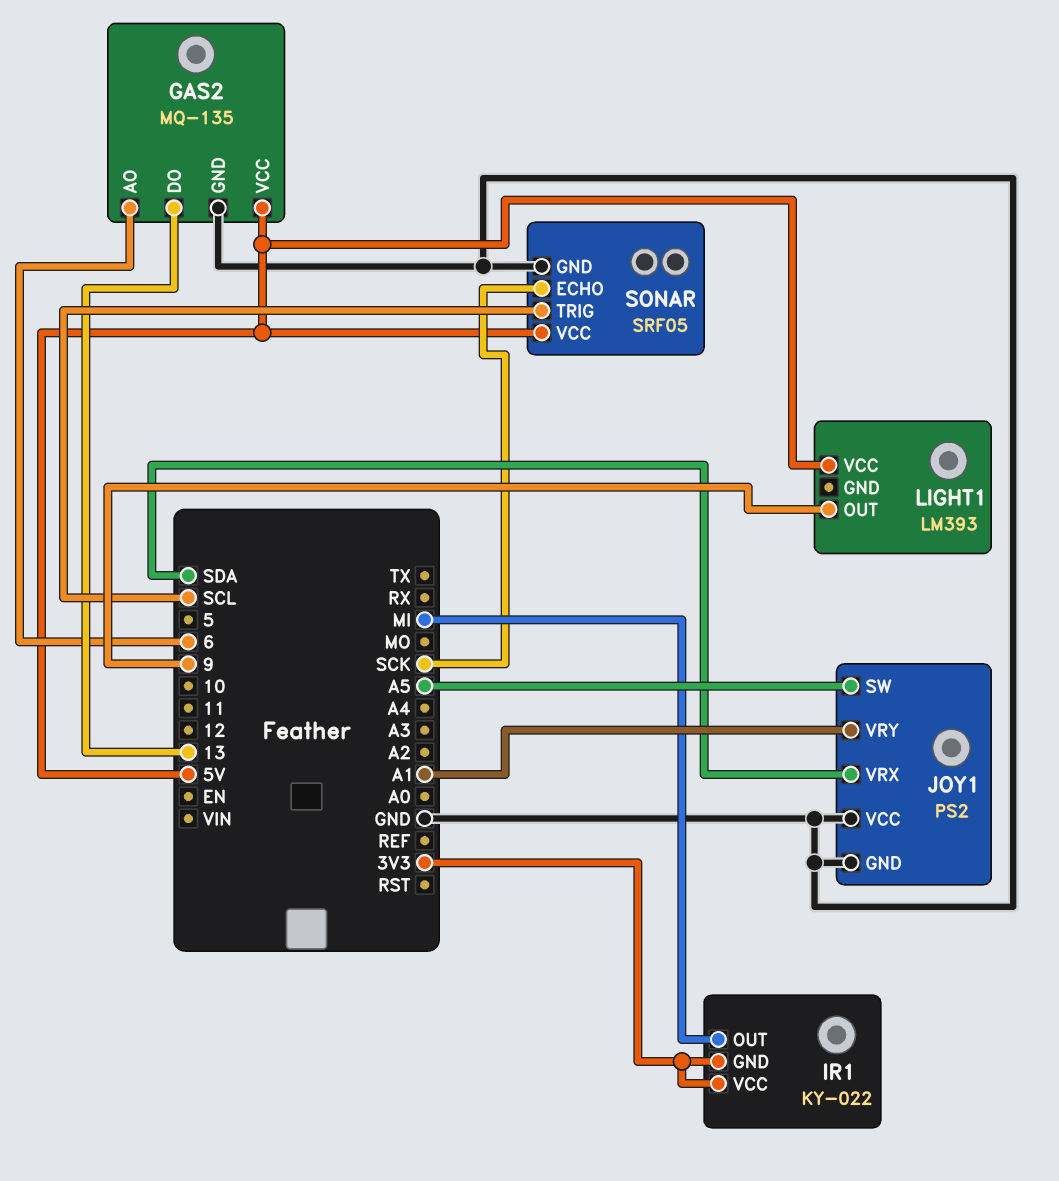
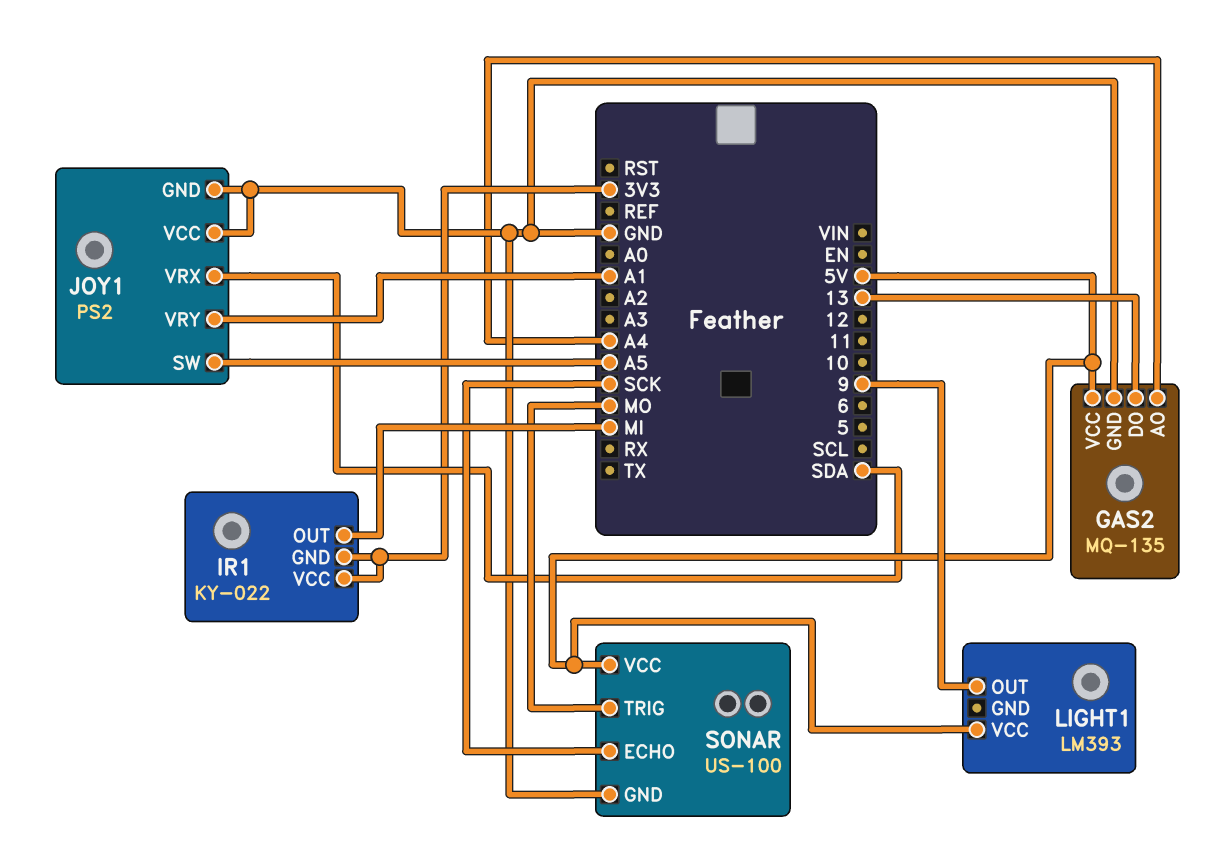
GAS2 pin AO: 6 -> A4
SONAR: SRF05 -> US-100
SONAR pin TRIG: SCL -> MO

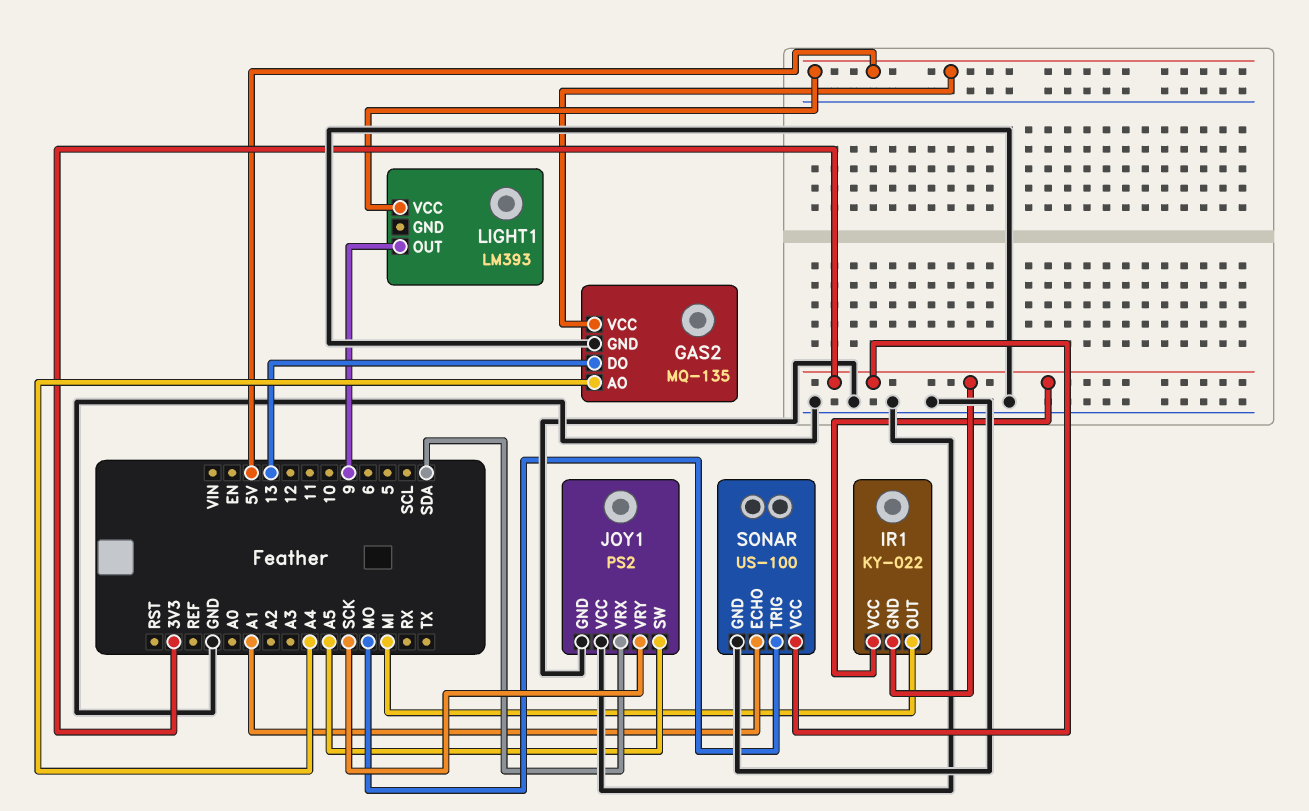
JOY1 pin VRY: A1 -> SCK
SONAR pin ECHO: SCK -> A1
SONAR pin VCC: 5V -> 3V3

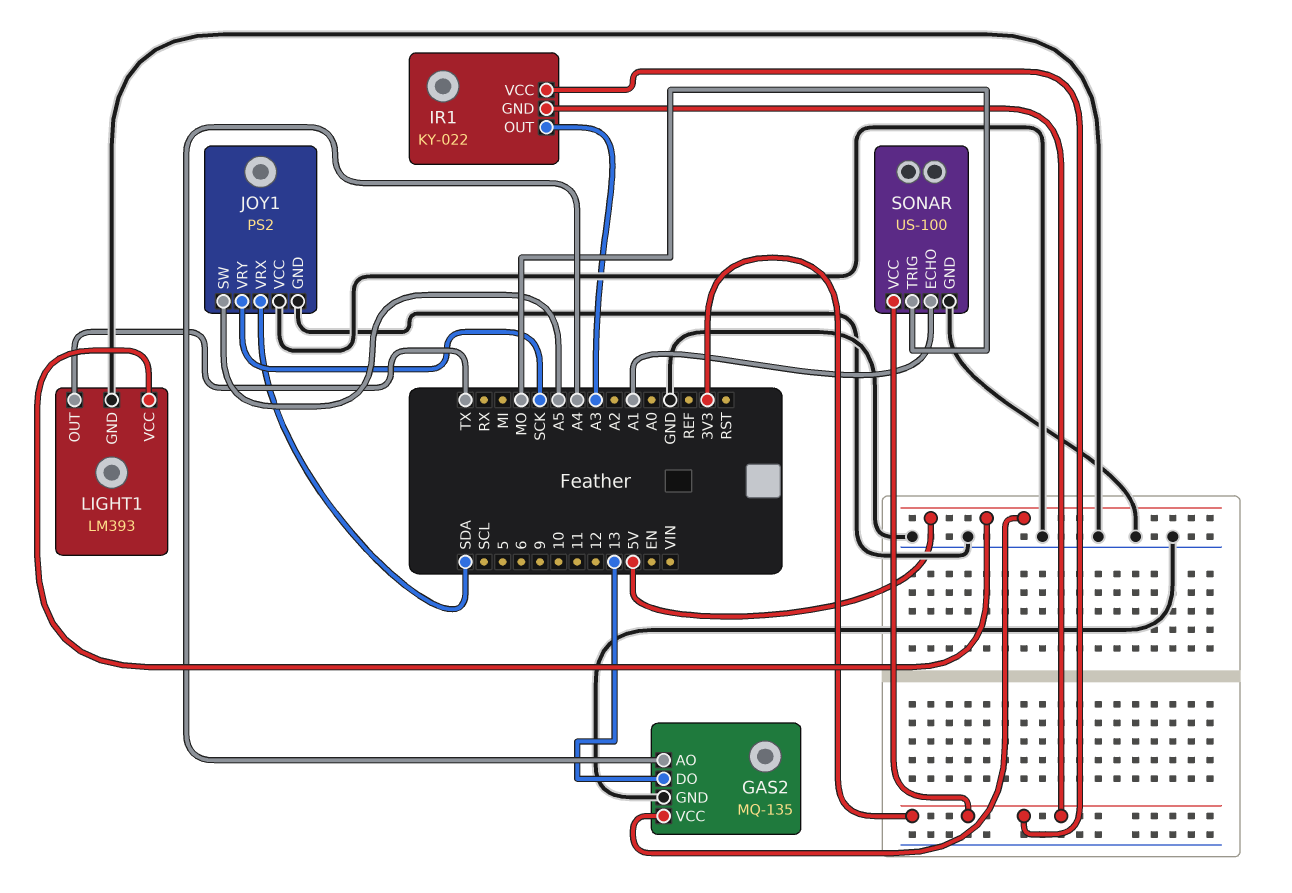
IR1 pin OUT: MI -> A3
LIGHT1 pin GND: none -> GND
LIGHT1 pin OUT: 9 -> TX

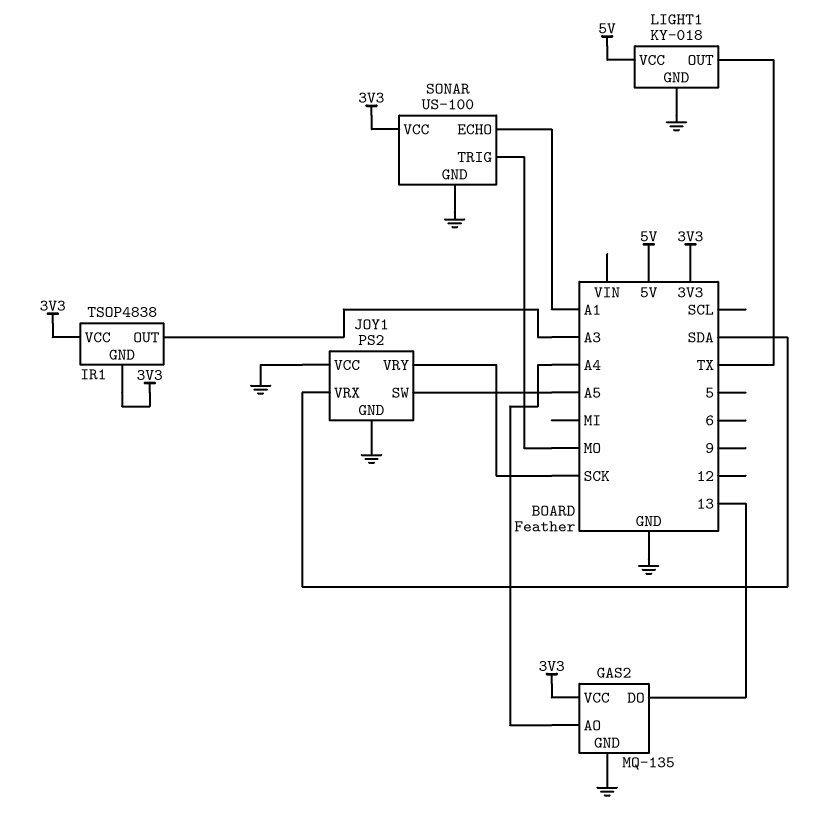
GAS2 pin VCC: 5V -> 3V3
IR1: KY-022 -> TSOP4838
LIGHT1: LM393 -> KY-018

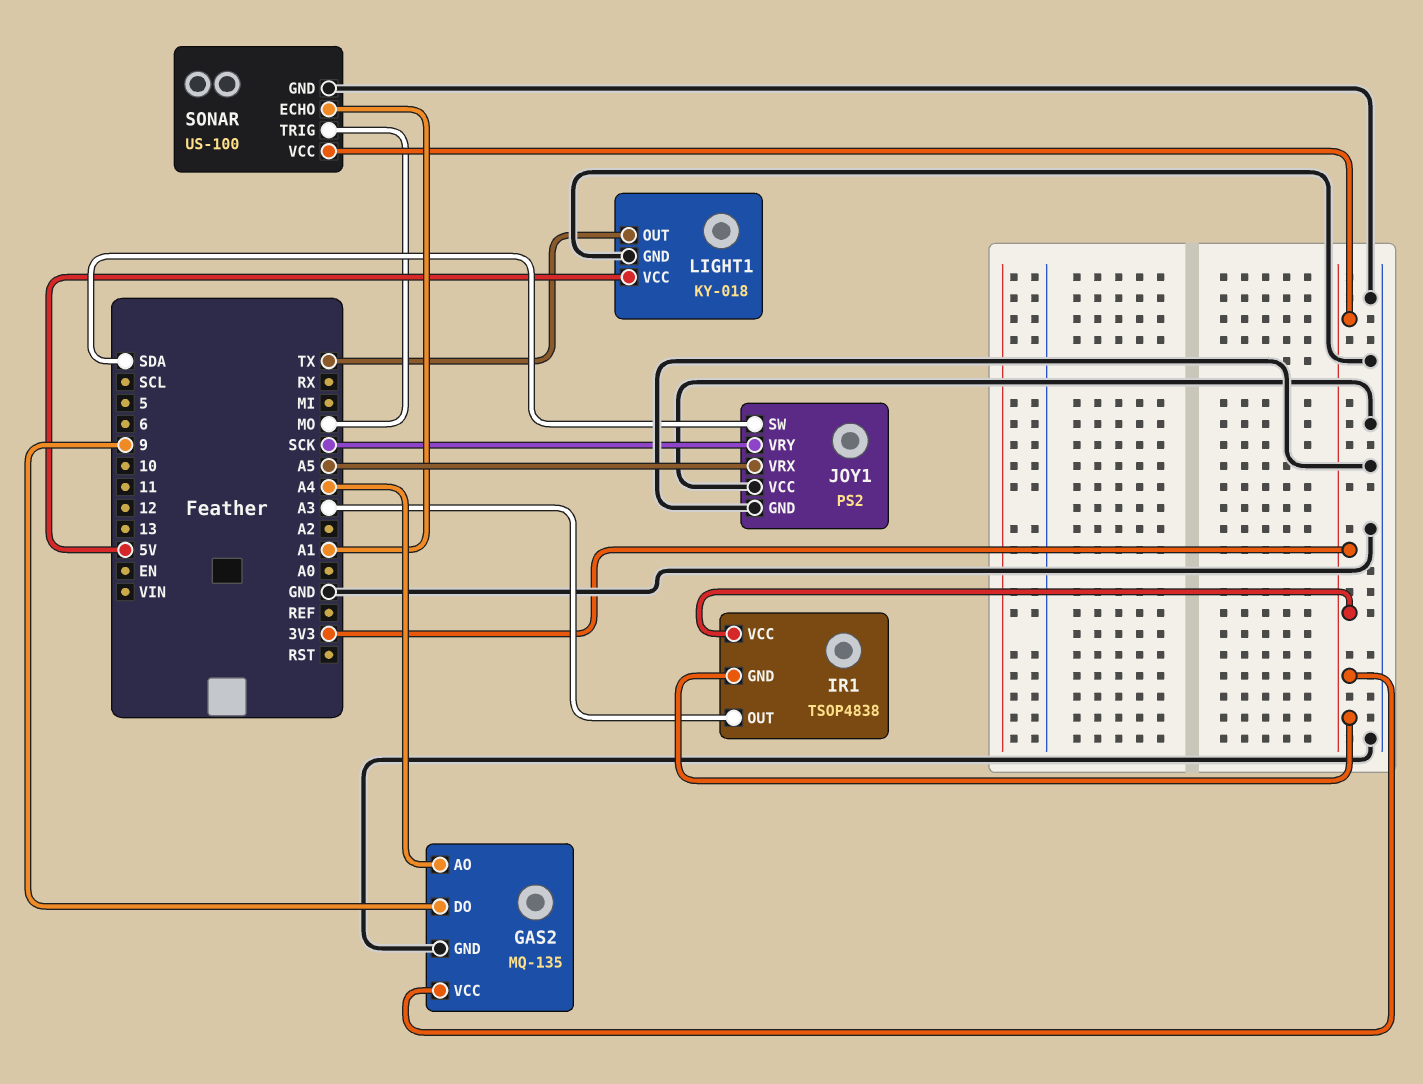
GAS2 pin DO: 13 -> 9
JOY1 pin SW: A5 -> SDA
JOY1 pin VRX: SDA -> A5

